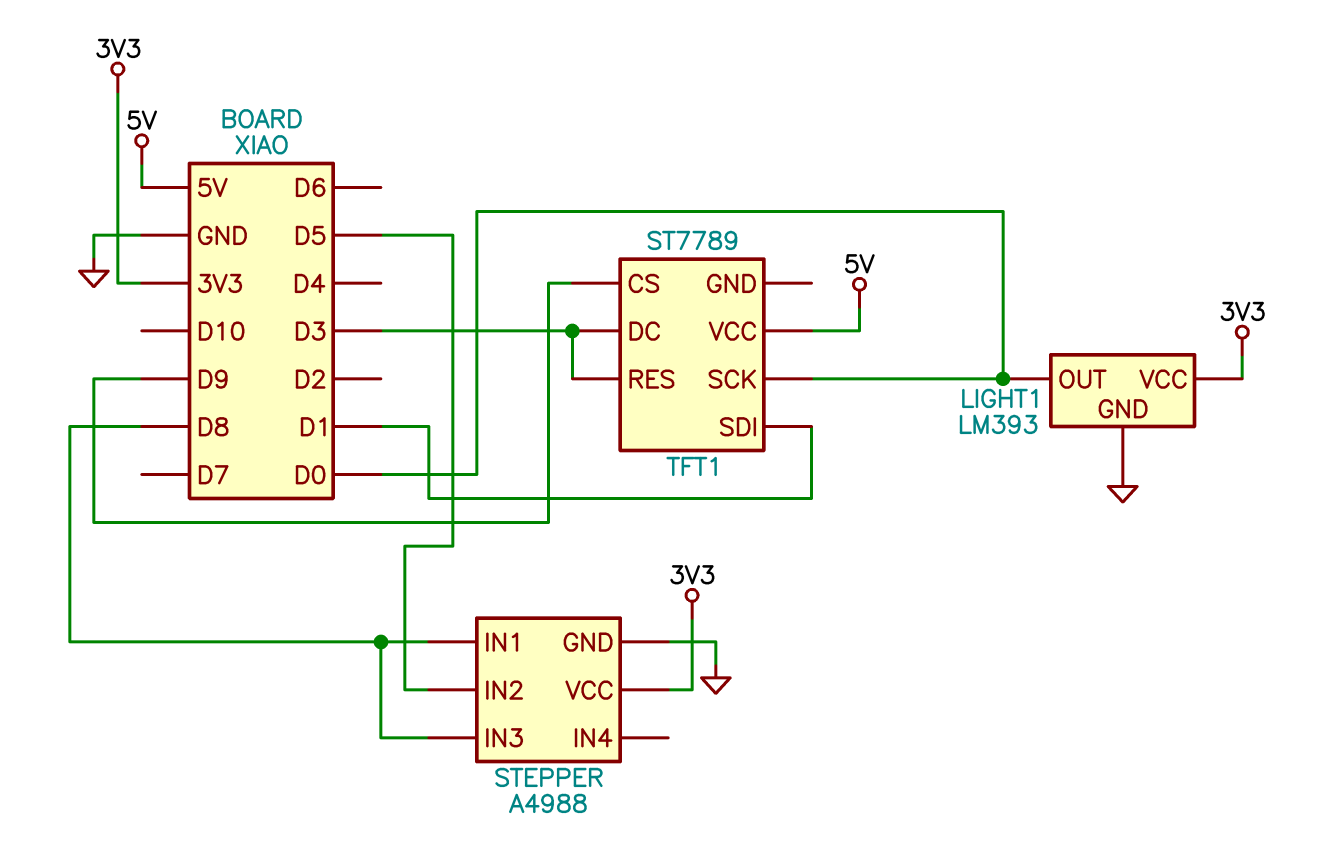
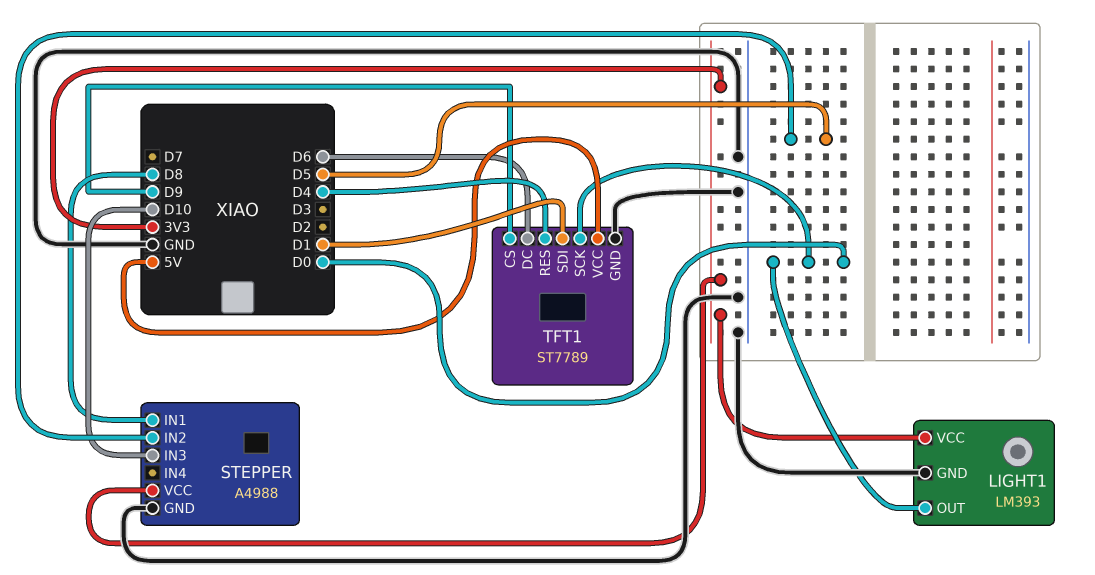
STEPPER pin IN3: D8 -> D10
TFT1 pin DC: D3 -> D6
TFT1 pin GND: none -> GND
TFT1 pin RES: D3 -> D4

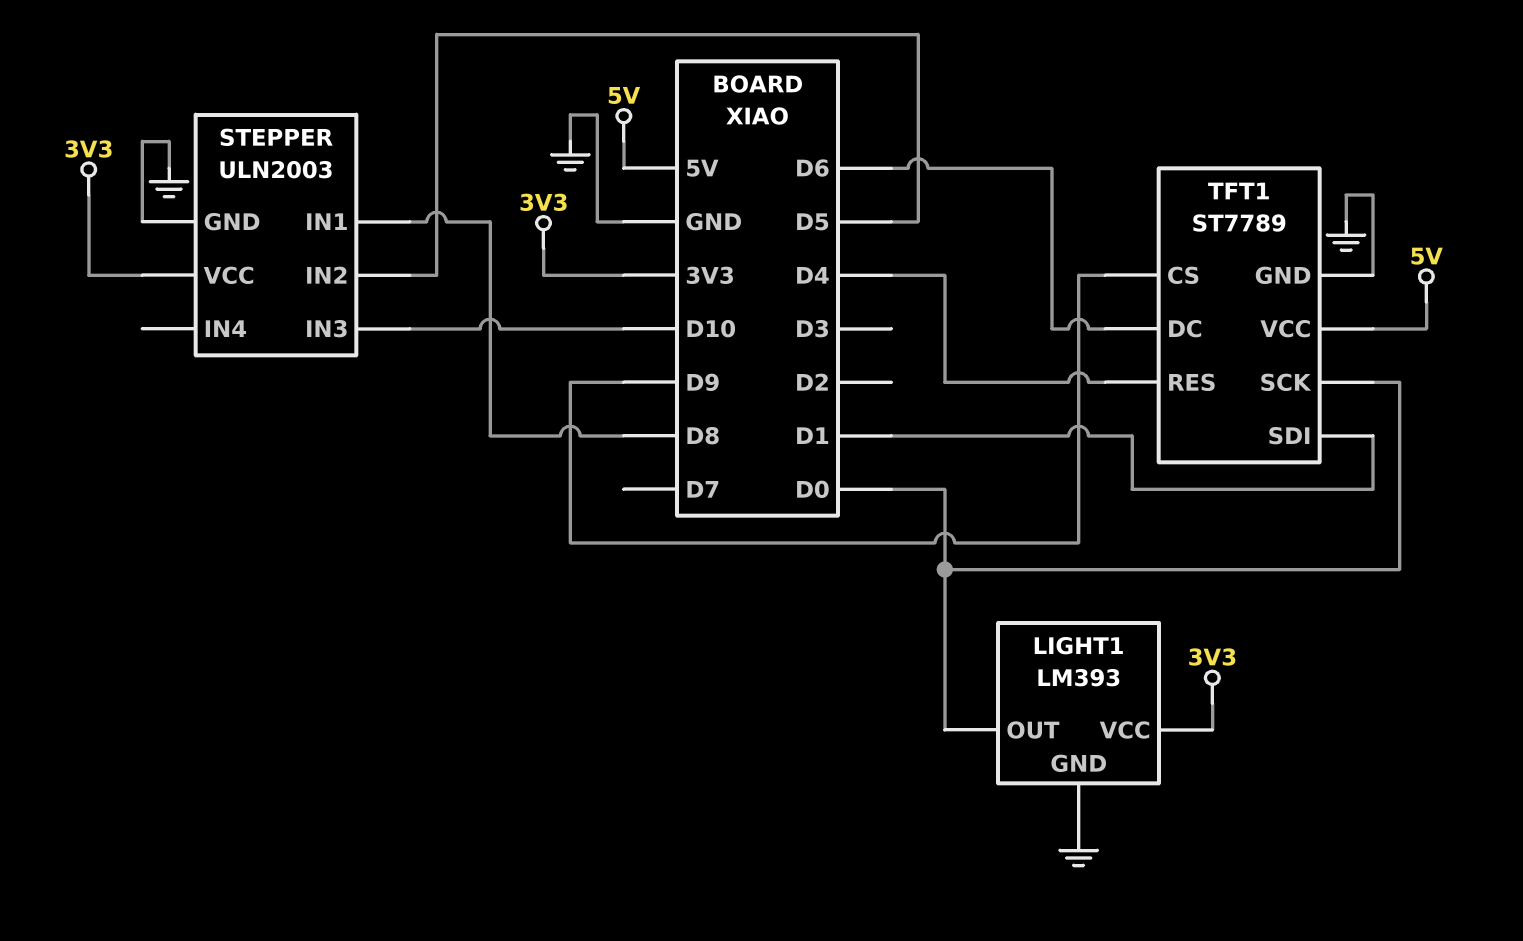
STEPPER: A4988 -> ULN2003

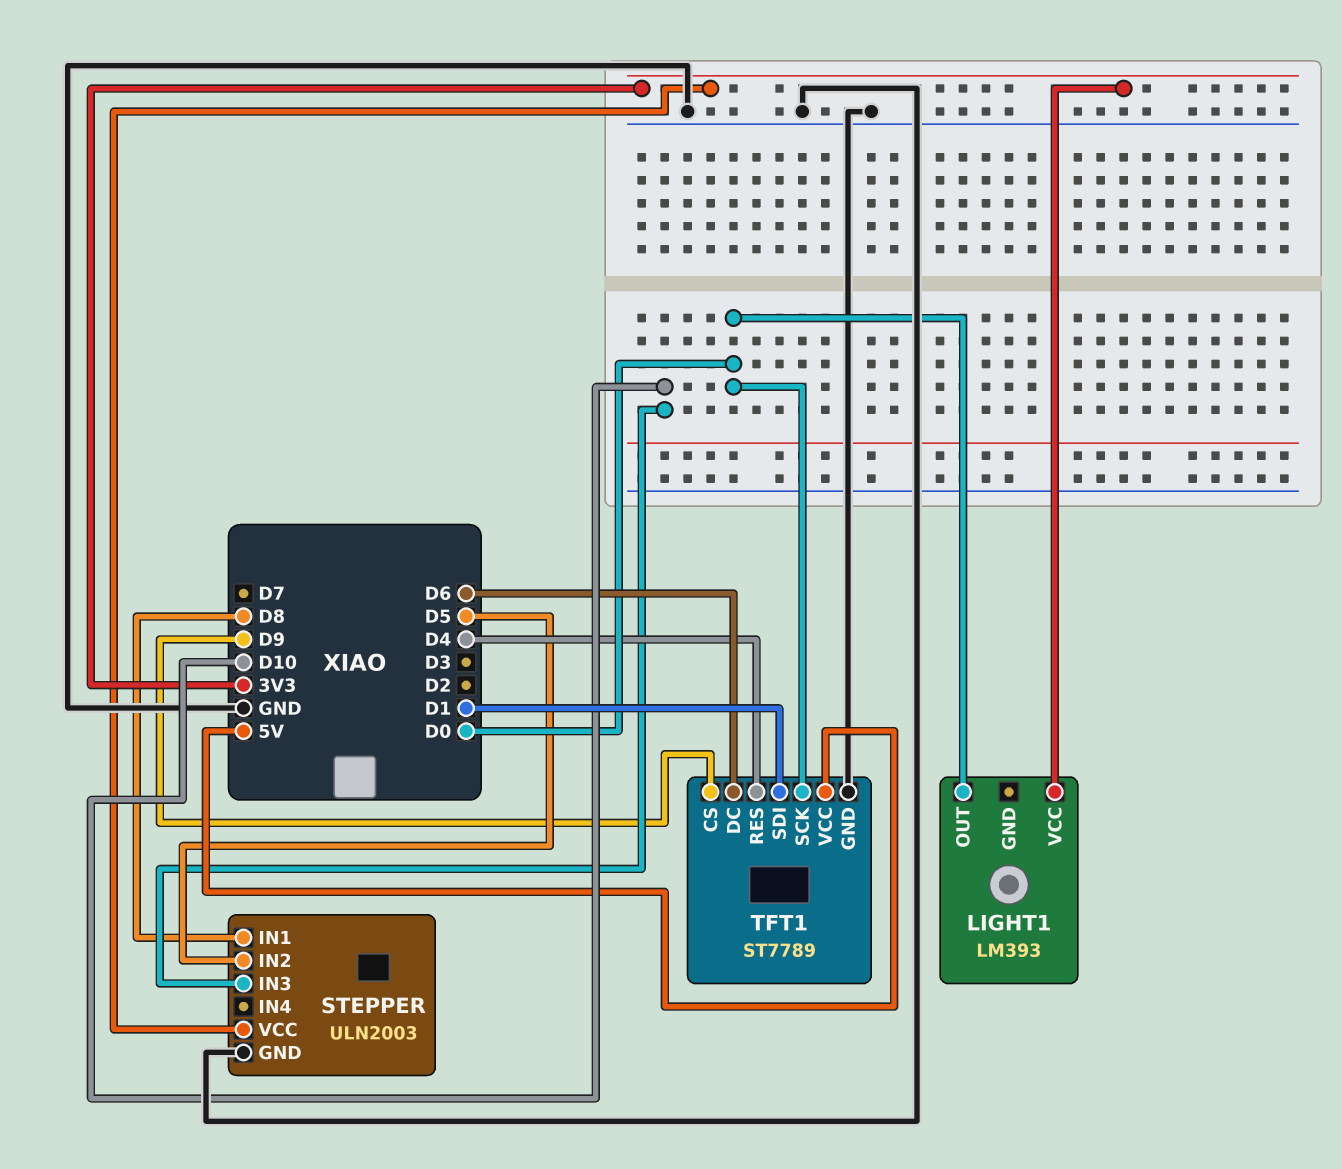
LIGHT1 pin GND: GND -> none

